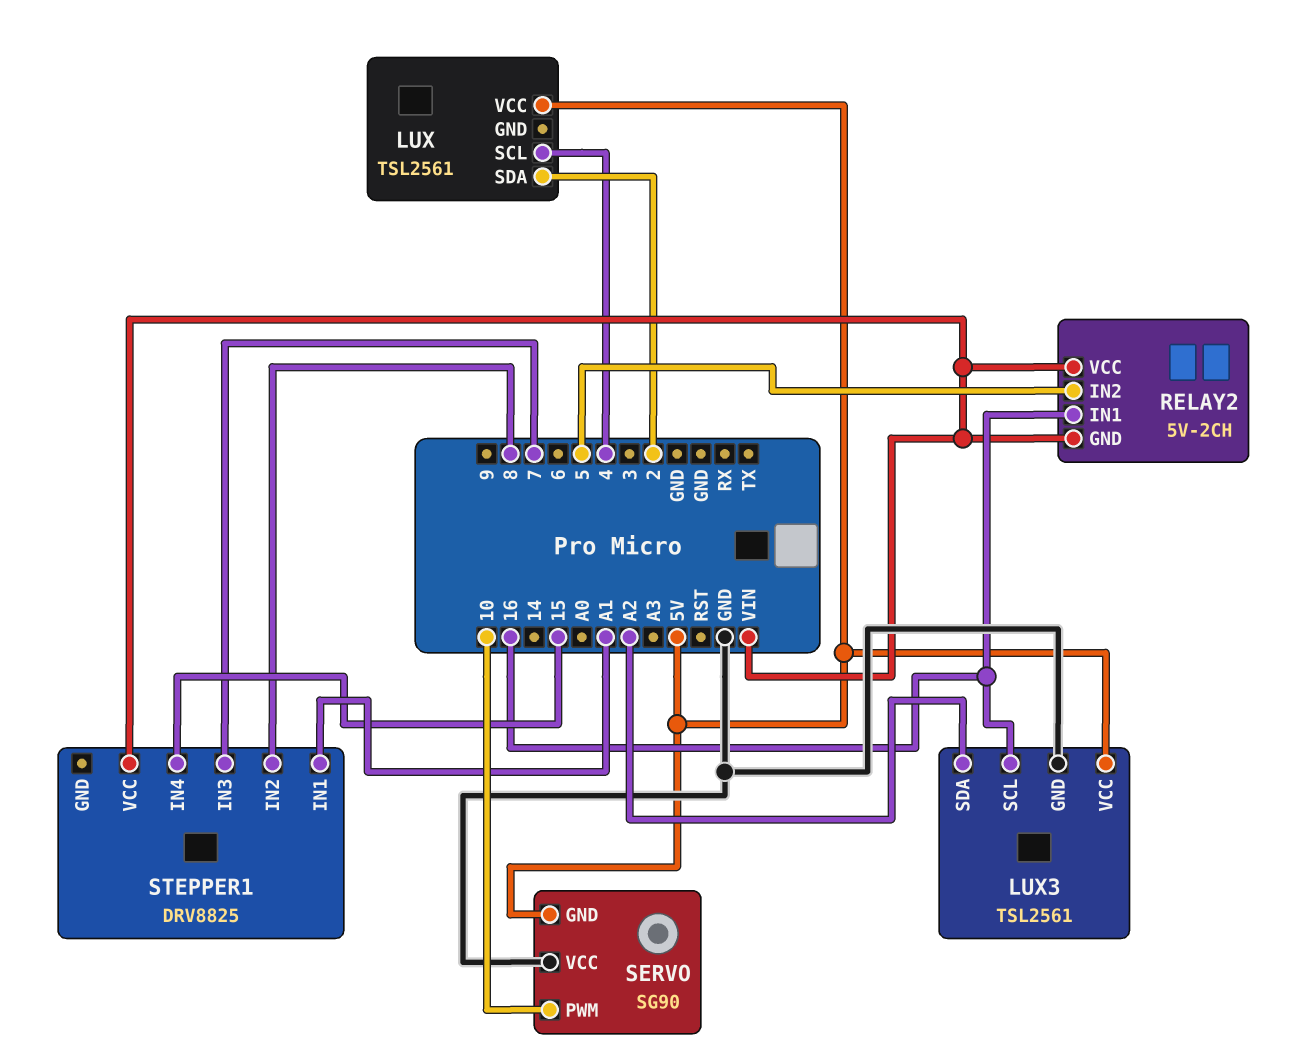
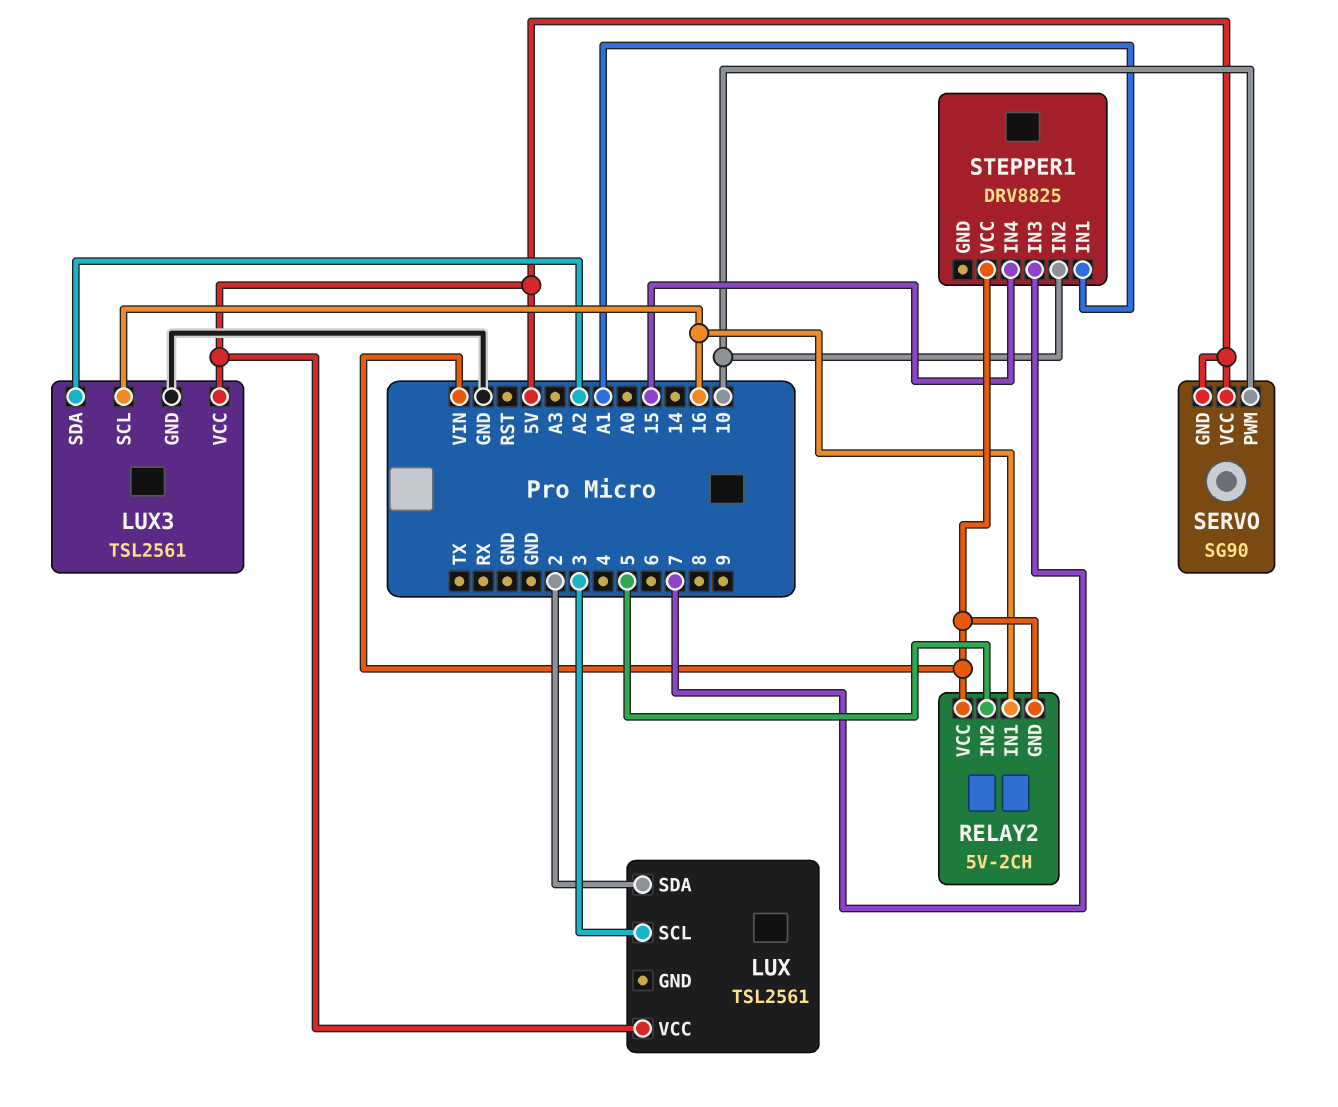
LUX pin SCL: 4 -> 3
SERVO pin VCC: GND -> 5V
STEPPER1 pin IN2: 8 -> 10

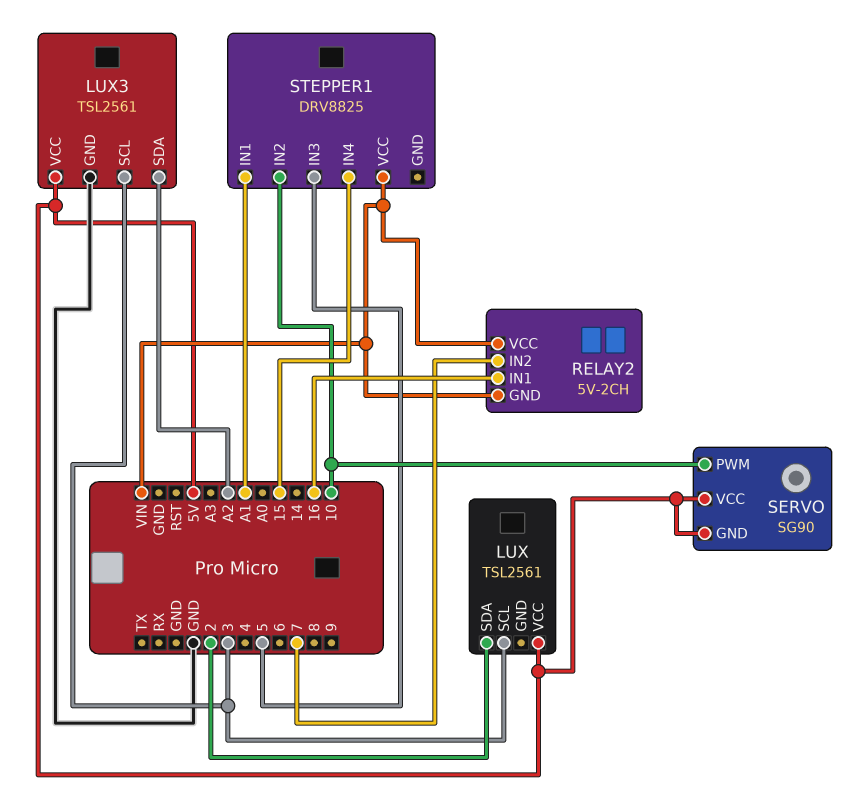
LUX3 pin SCL: 16 -> 3
RELAY2 pin IN2: 5 -> 7
STEPPER1 pin IN3: 7 -> 5

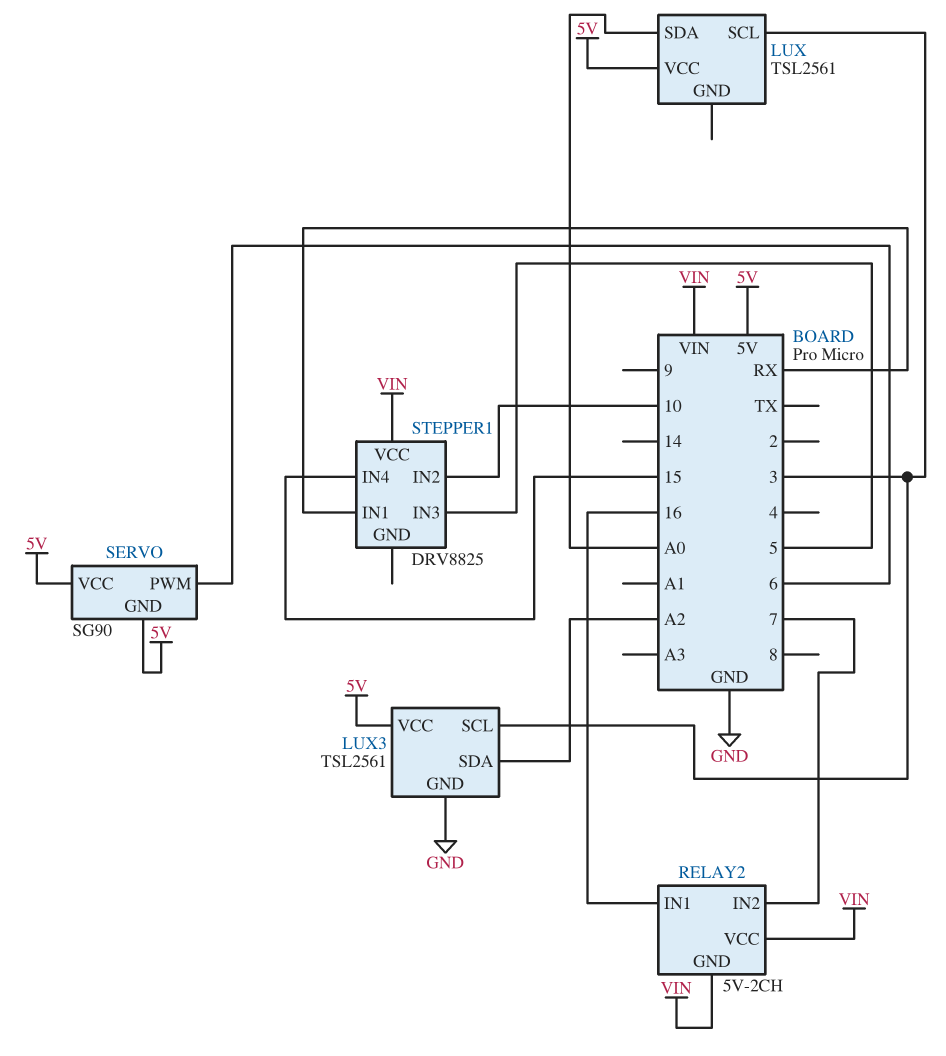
LUX pin SDA: 2 -> A0
SERVO pin PWM: 10 -> 6
STEPPER1 pin IN1: A1 -> RX

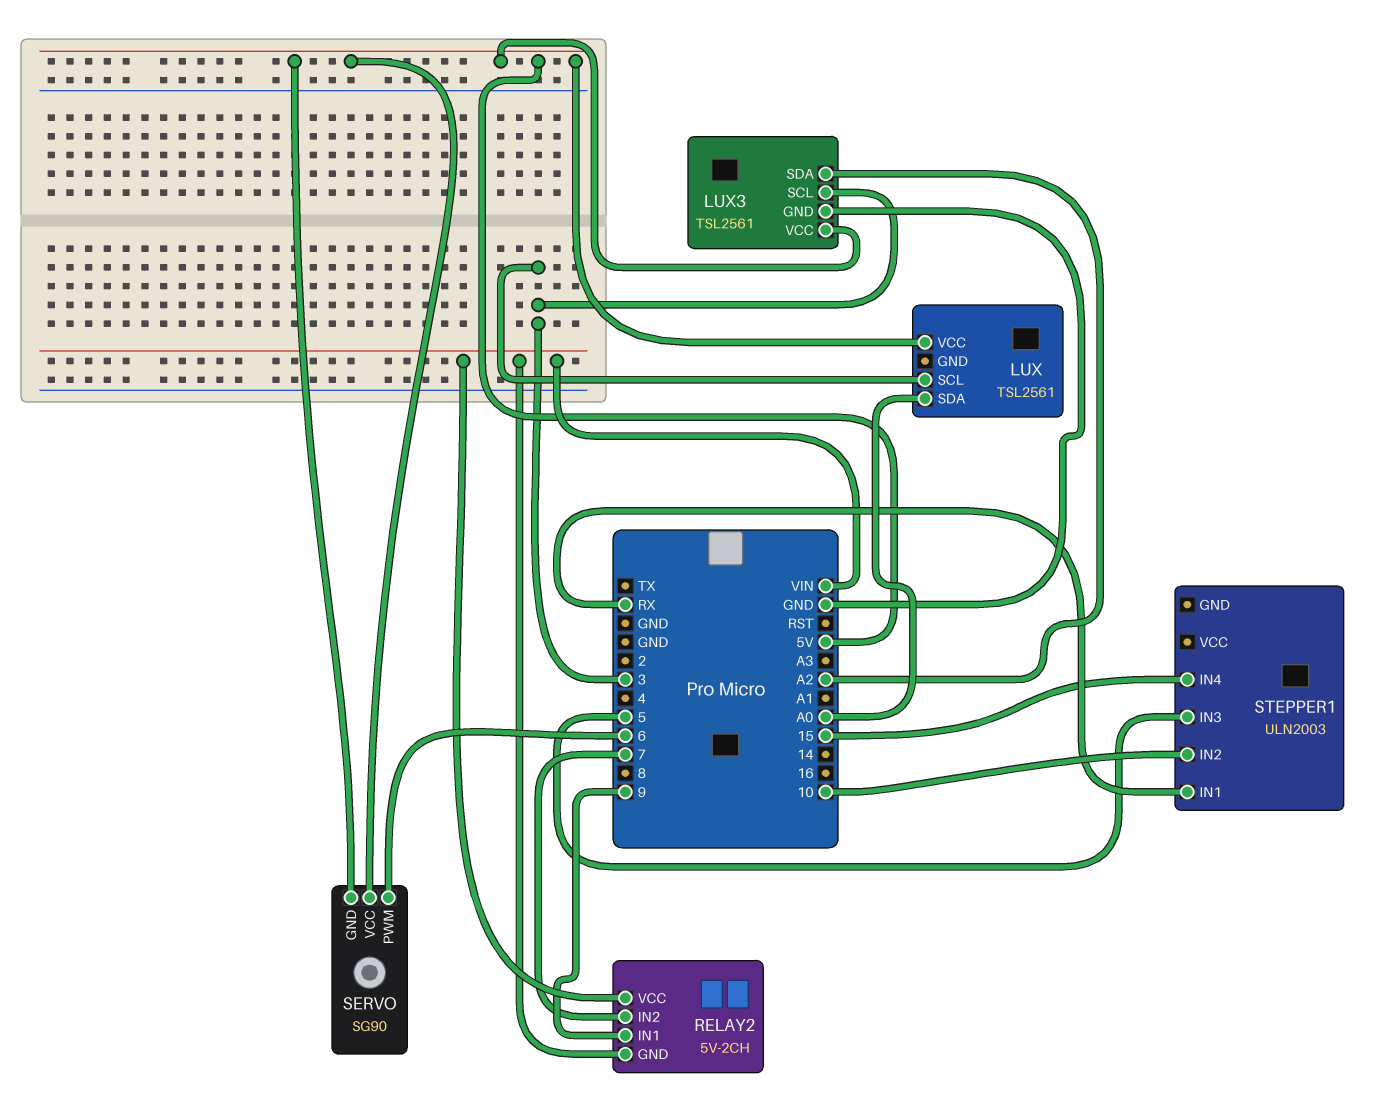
RELAY2 pin IN1: 16 -> 9
STEPPER1: DRV8825 -> ULN2003
STEPPER1 pin VCC: VIN -> none

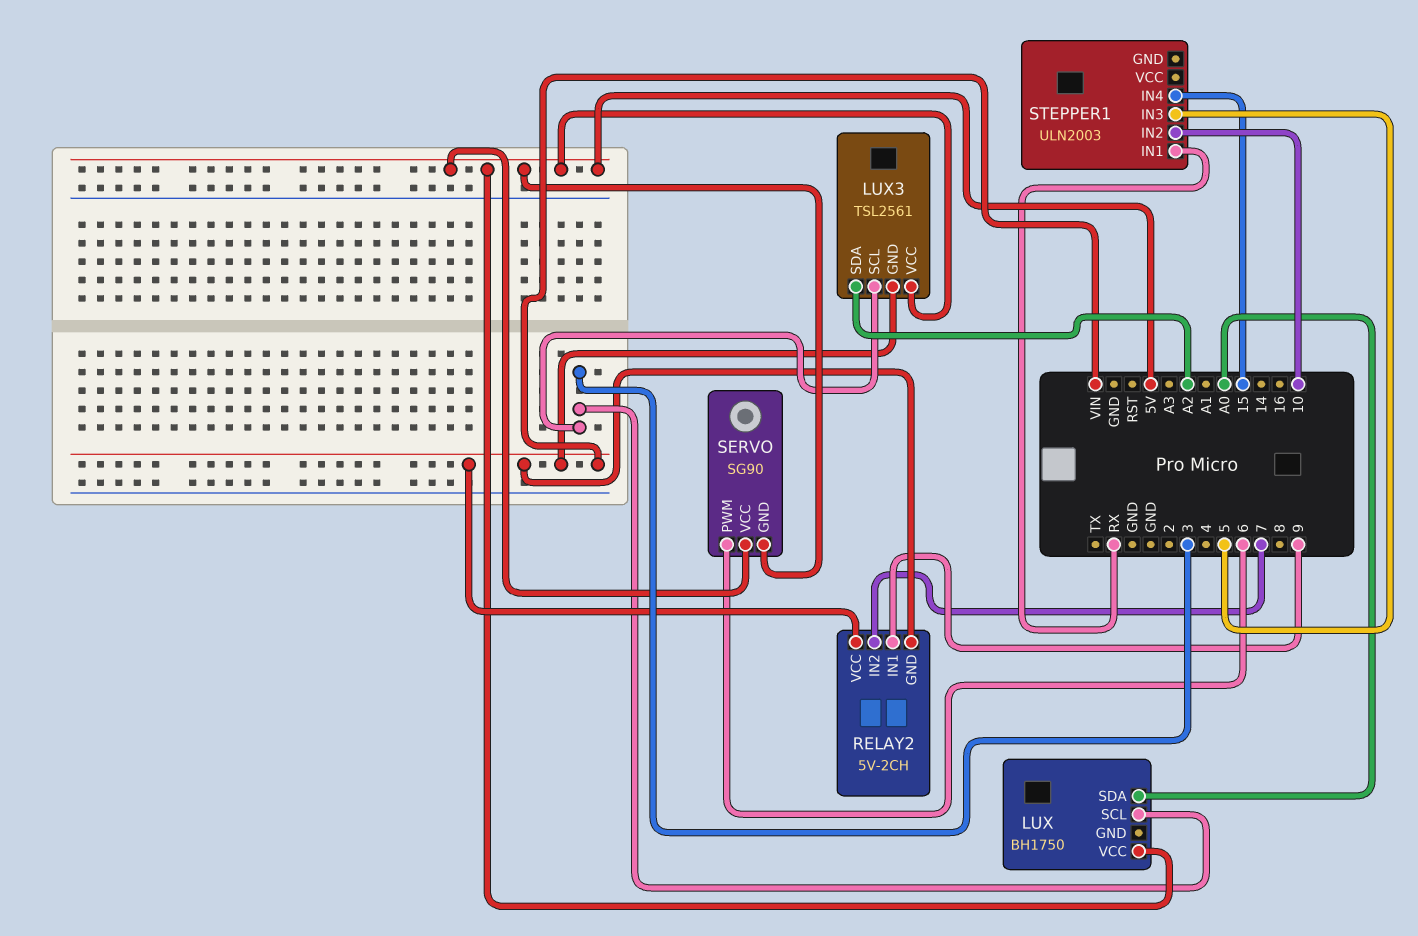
LUX: TSL2561 -> BH1750
LUX3 pin GND: GND -> VIN

